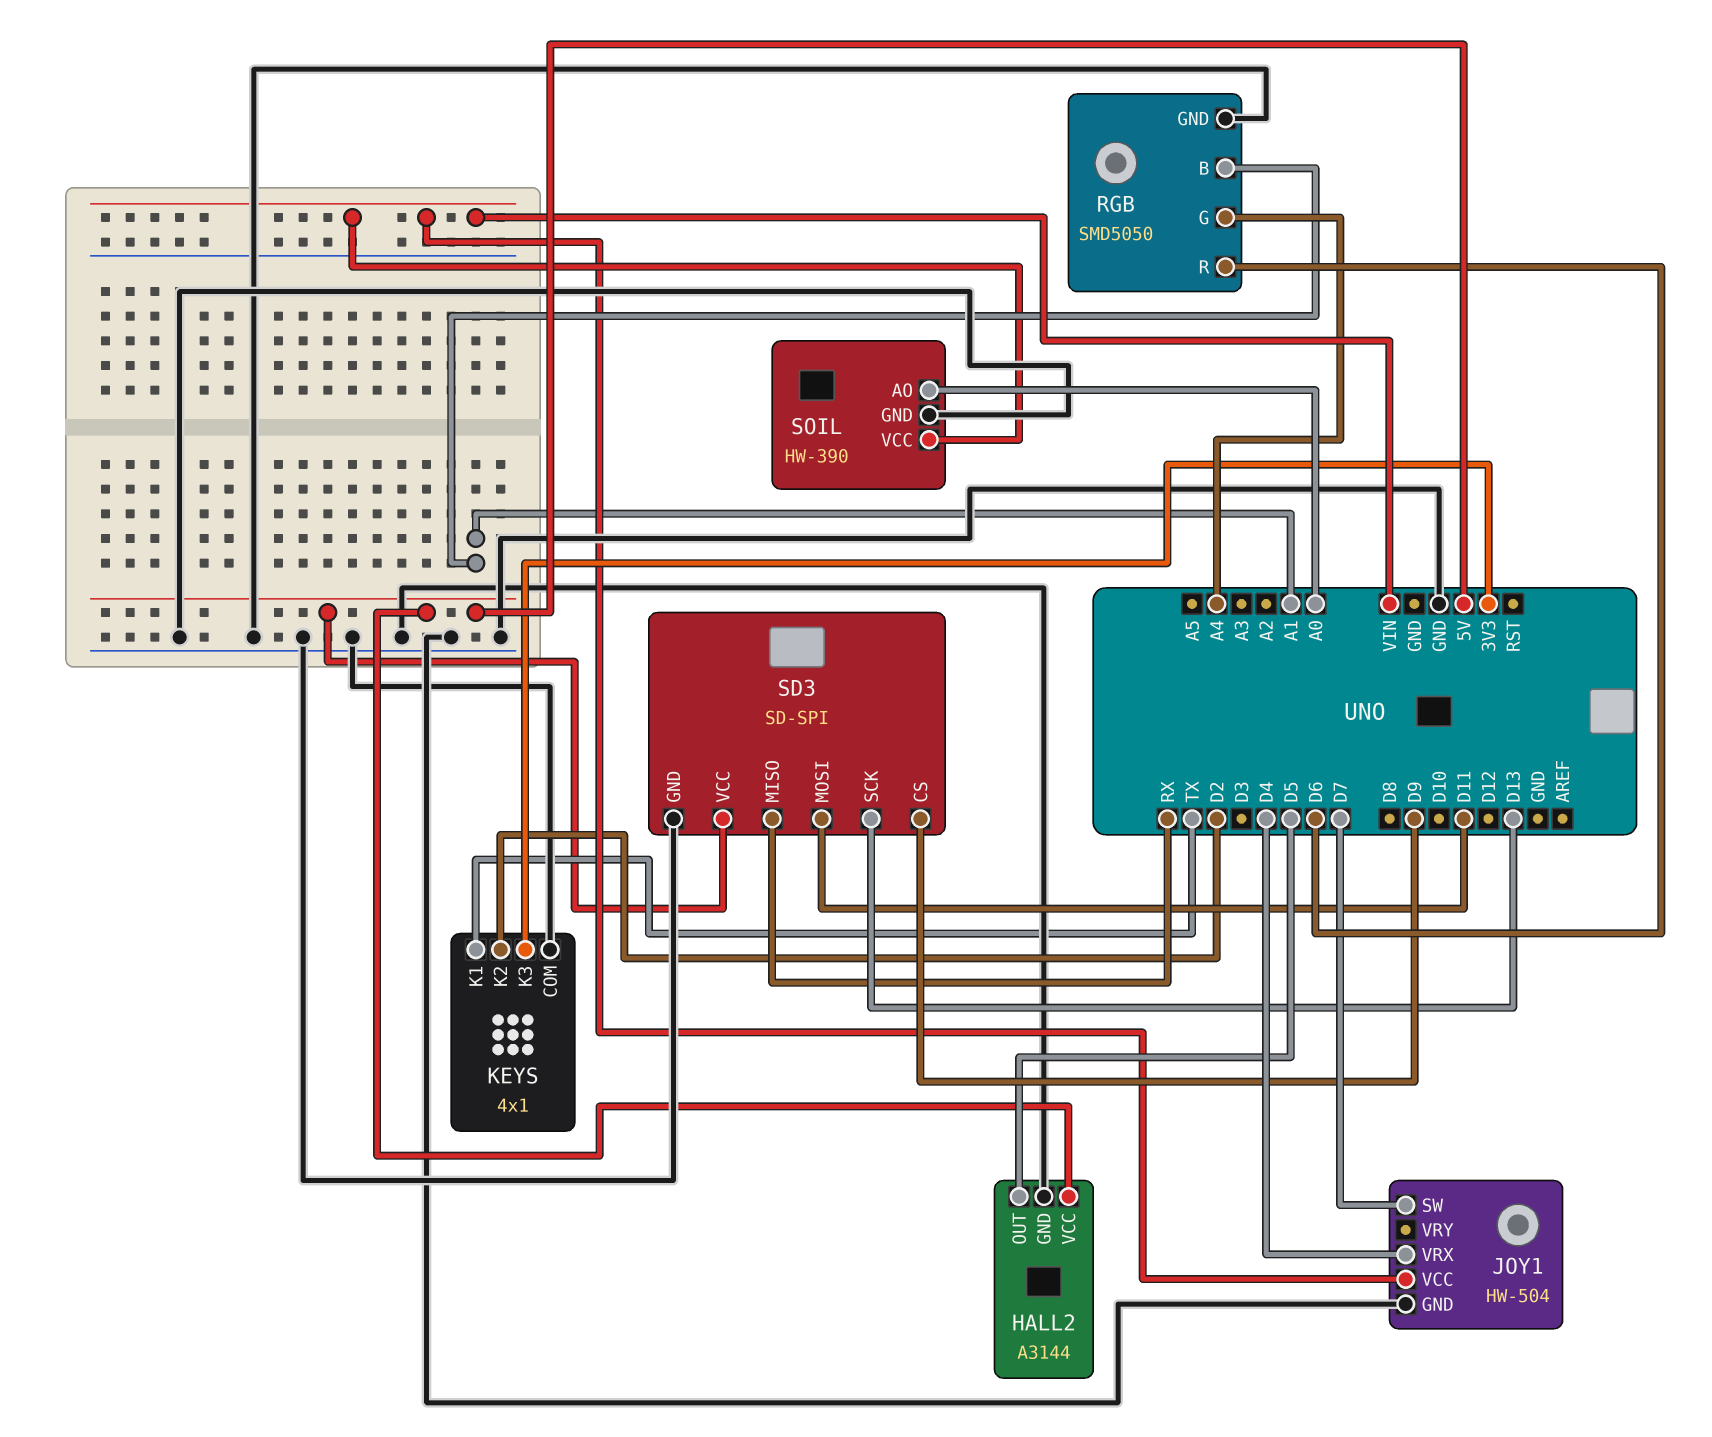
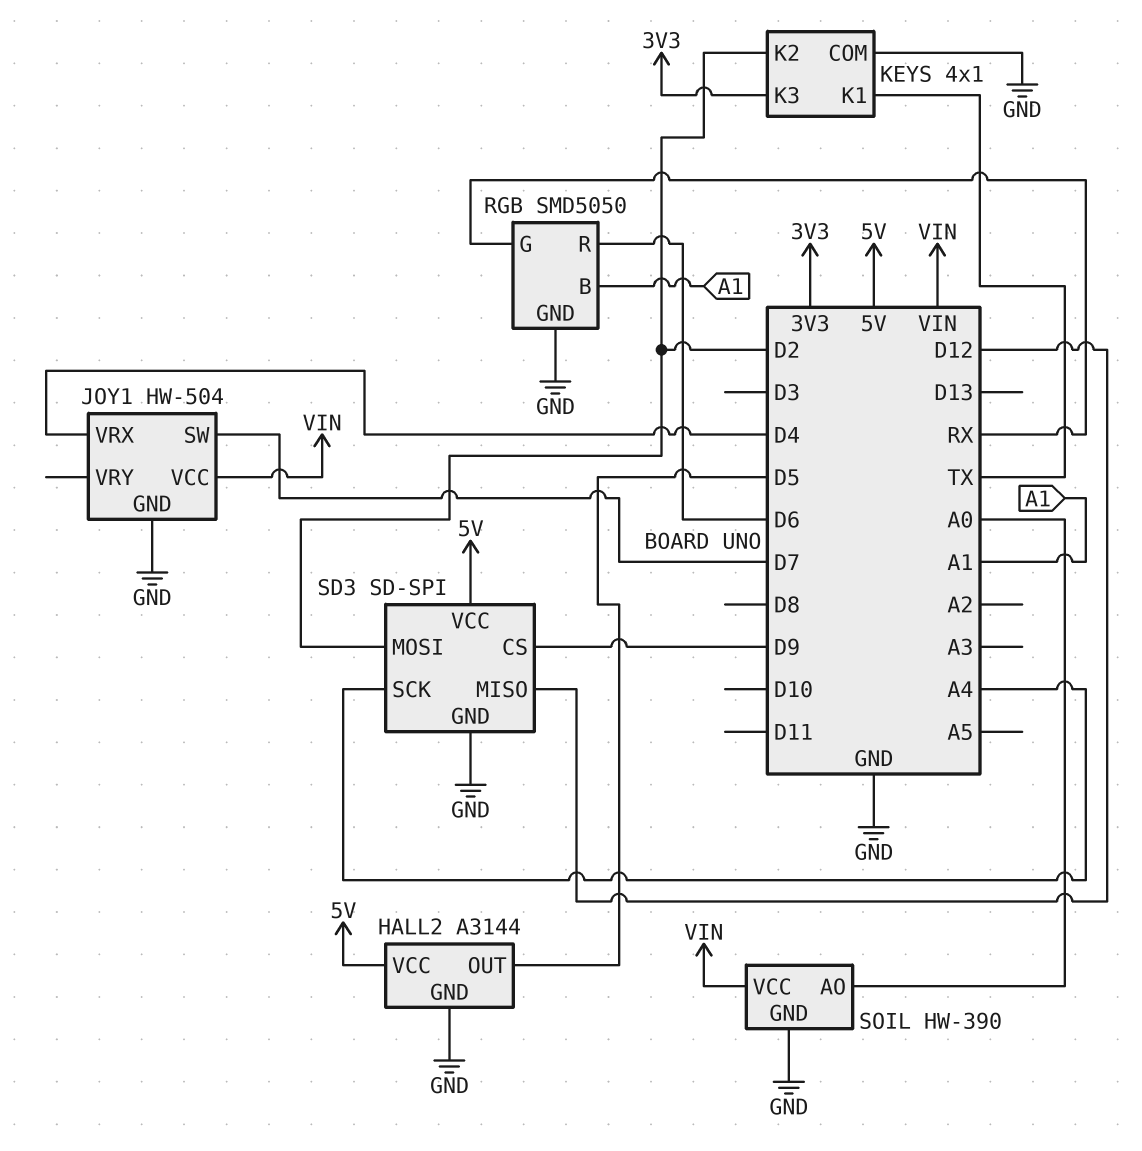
RGB pin G: A4 -> RX
SD3 pin MISO: RX -> D12
SD3 pin MOSI: D11 -> D2
SD3 pin SCK: D13 -> A4

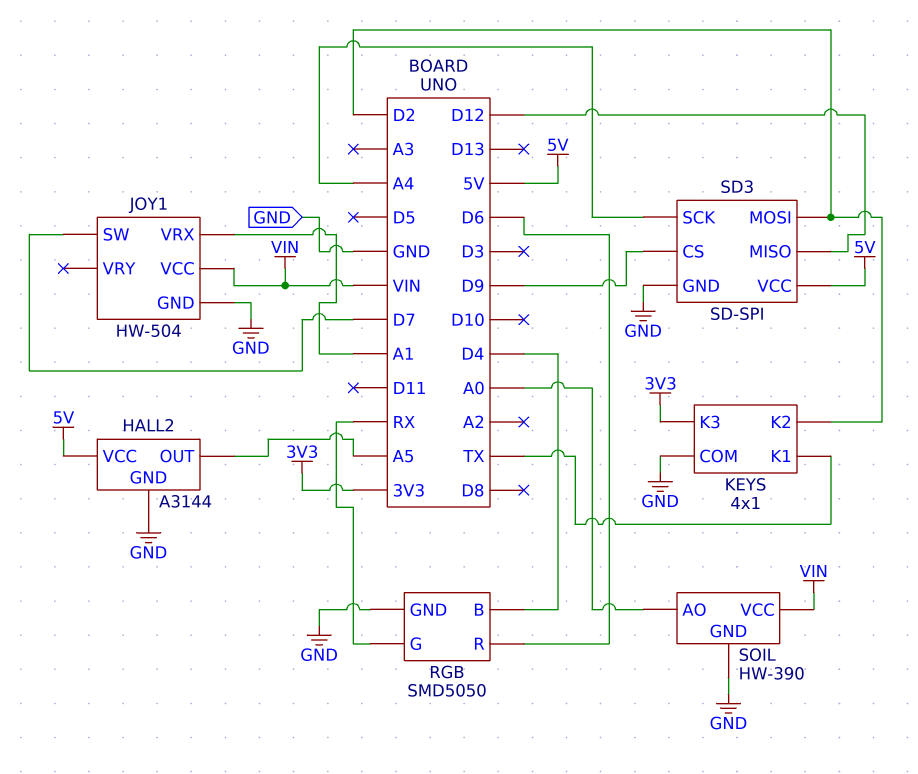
HALL2 pin OUT: D5 -> A5
JOY1 pin VRX: D4 -> A1
RGB pin B: A1 -> D4

